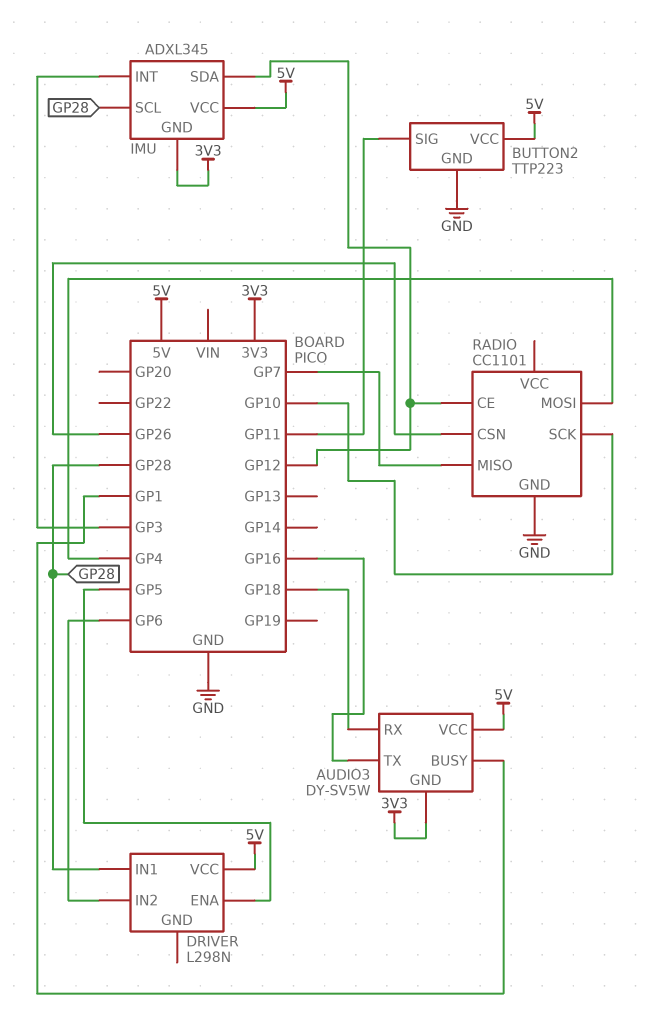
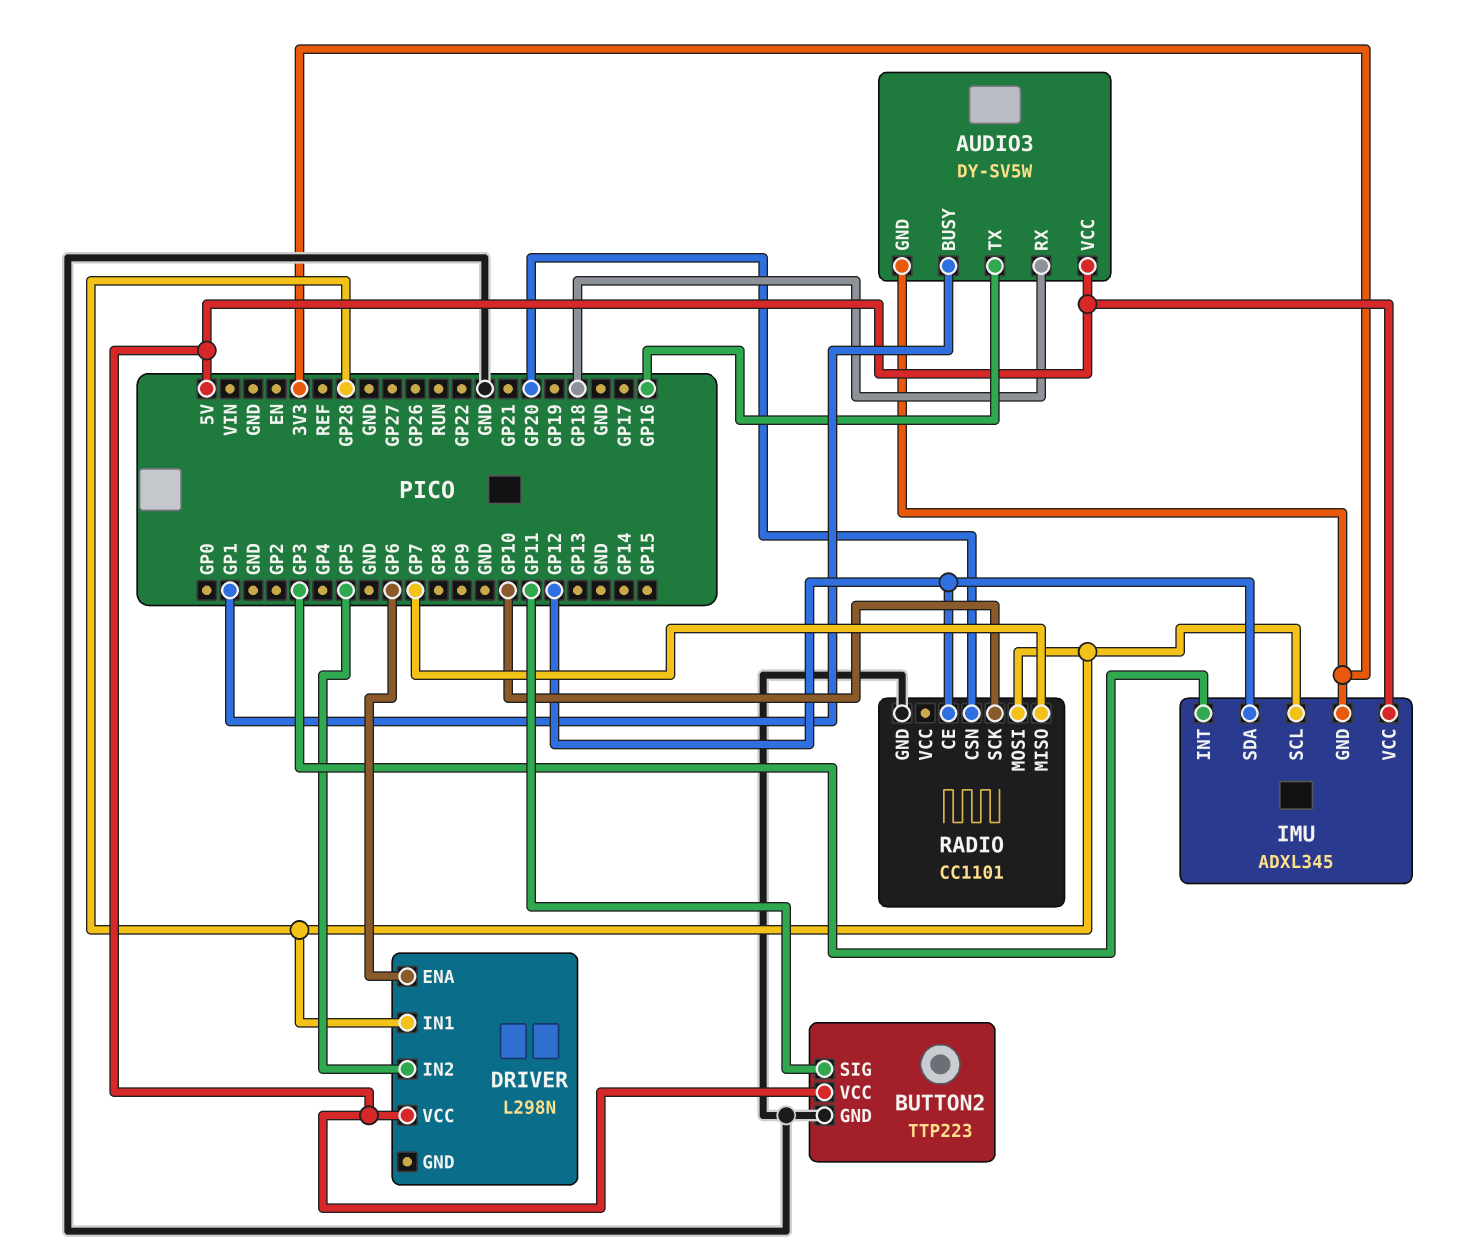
DRIVER pin ENA: GP5 -> GP6
DRIVER pin IN2: GP6 -> GP5
RADIO pin CSN: GP26 -> GP20
RADIO pin MOSI: GP4 -> GP28

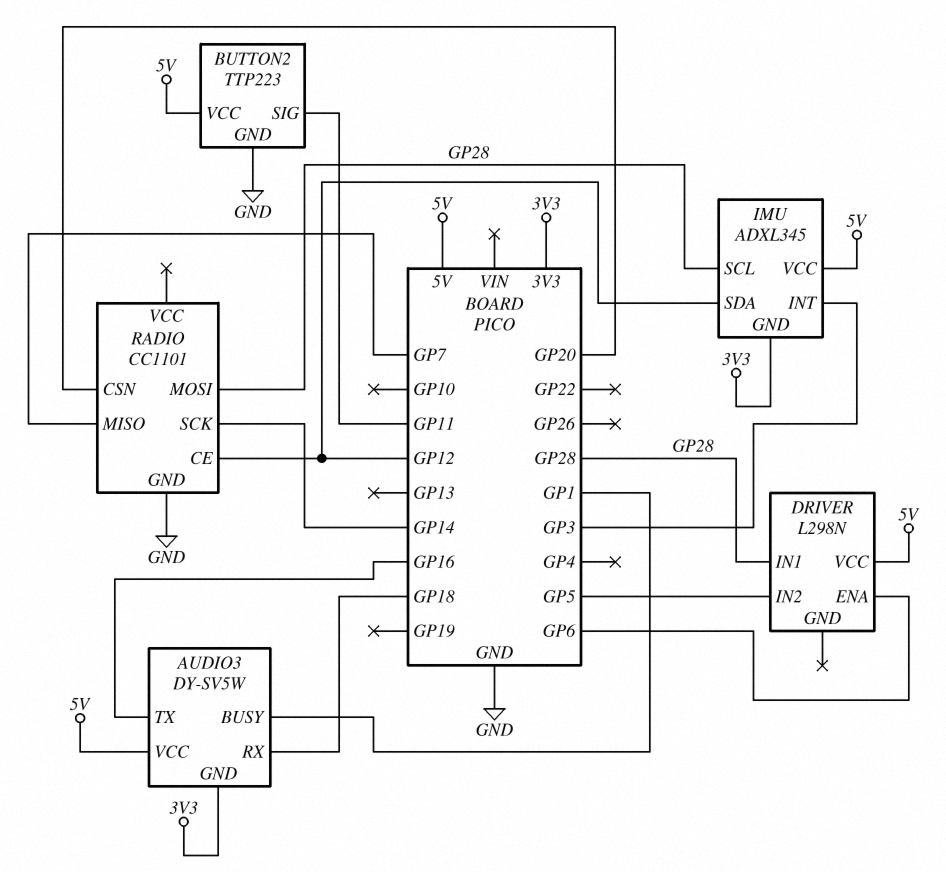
RADIO pin SCK: GP10 -> GP14

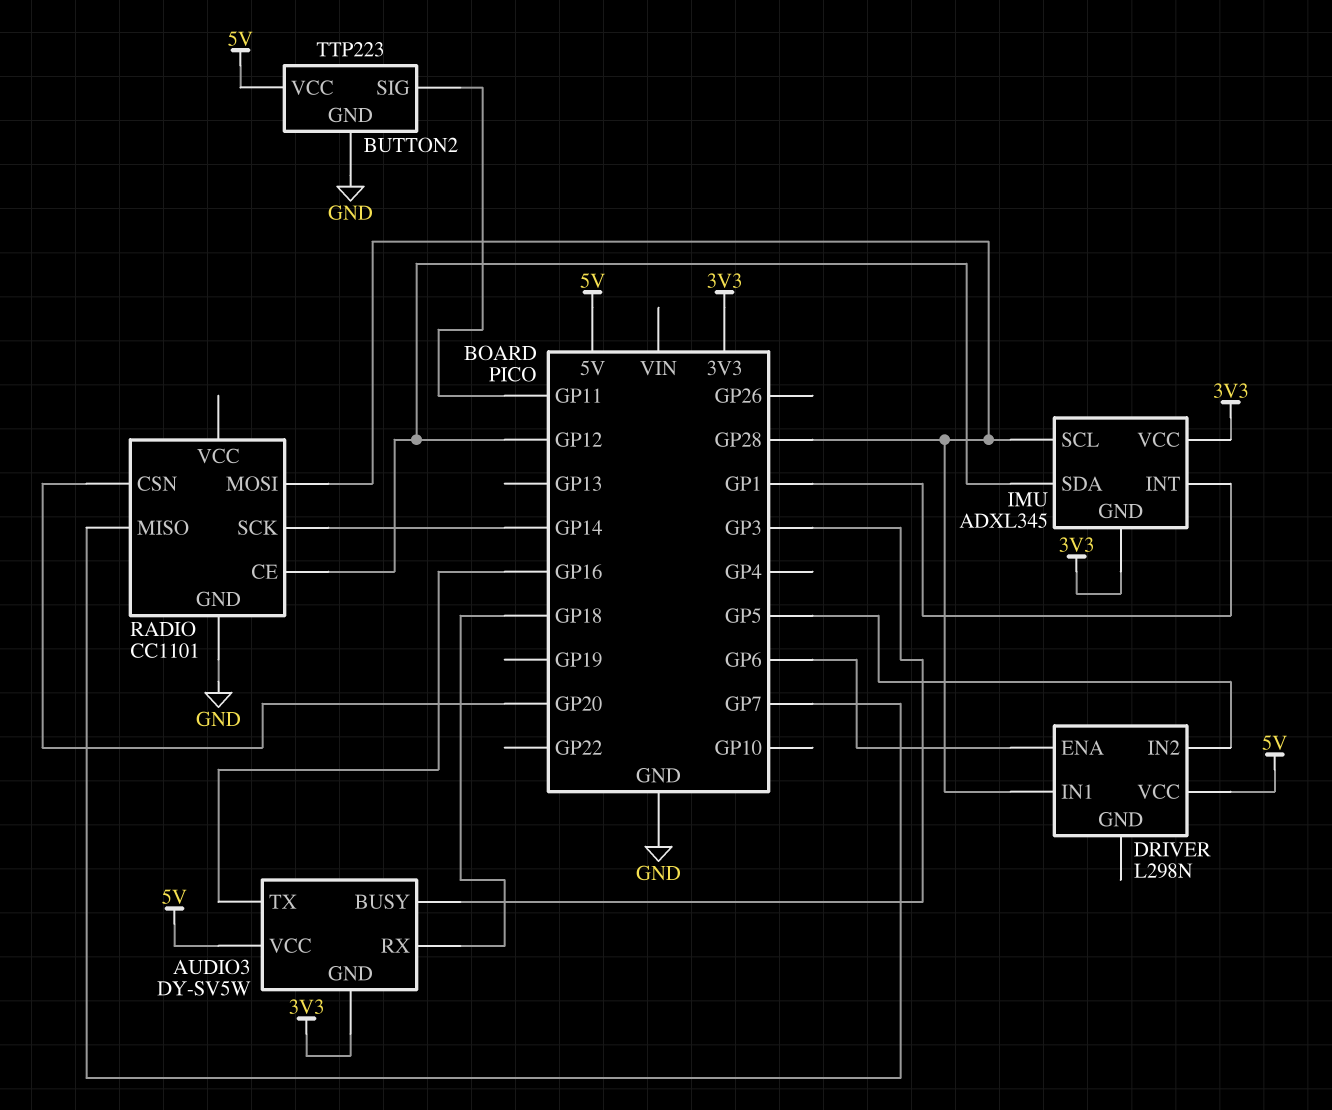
AUDIO3 pin BUSY: GP1 -> GP3
IMU pin INT: GP3 -> GP1
IMU pin VCC: 5V -> 3V3

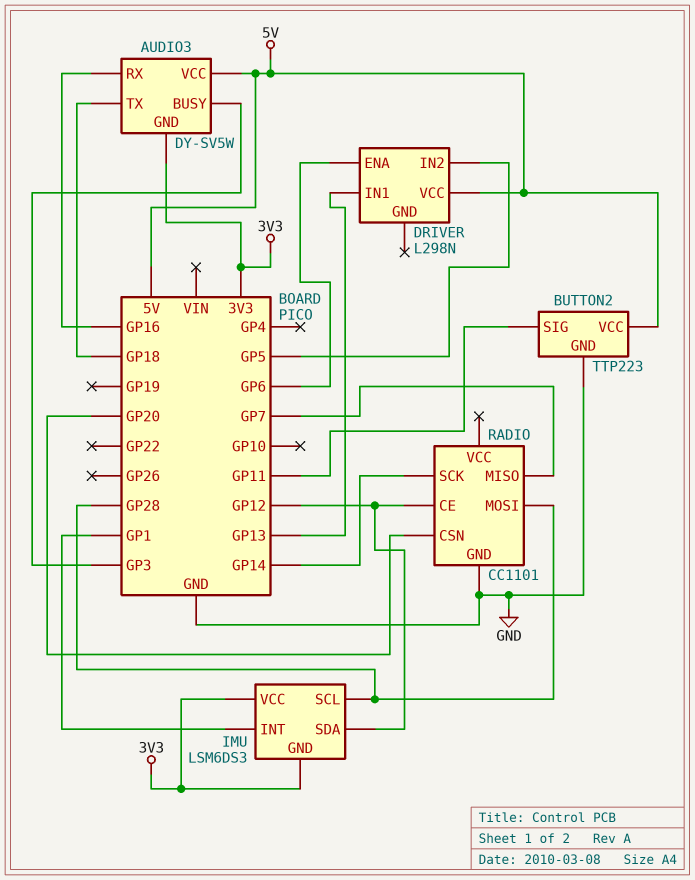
AUDIO3 pin RX: GP18 -> GP16
AUDIO3 pin TX: GP16 -> GP18
DRIVER pin IN1: GP28 -> GP13
IMU: ADXL345 -> LSM6DS3

